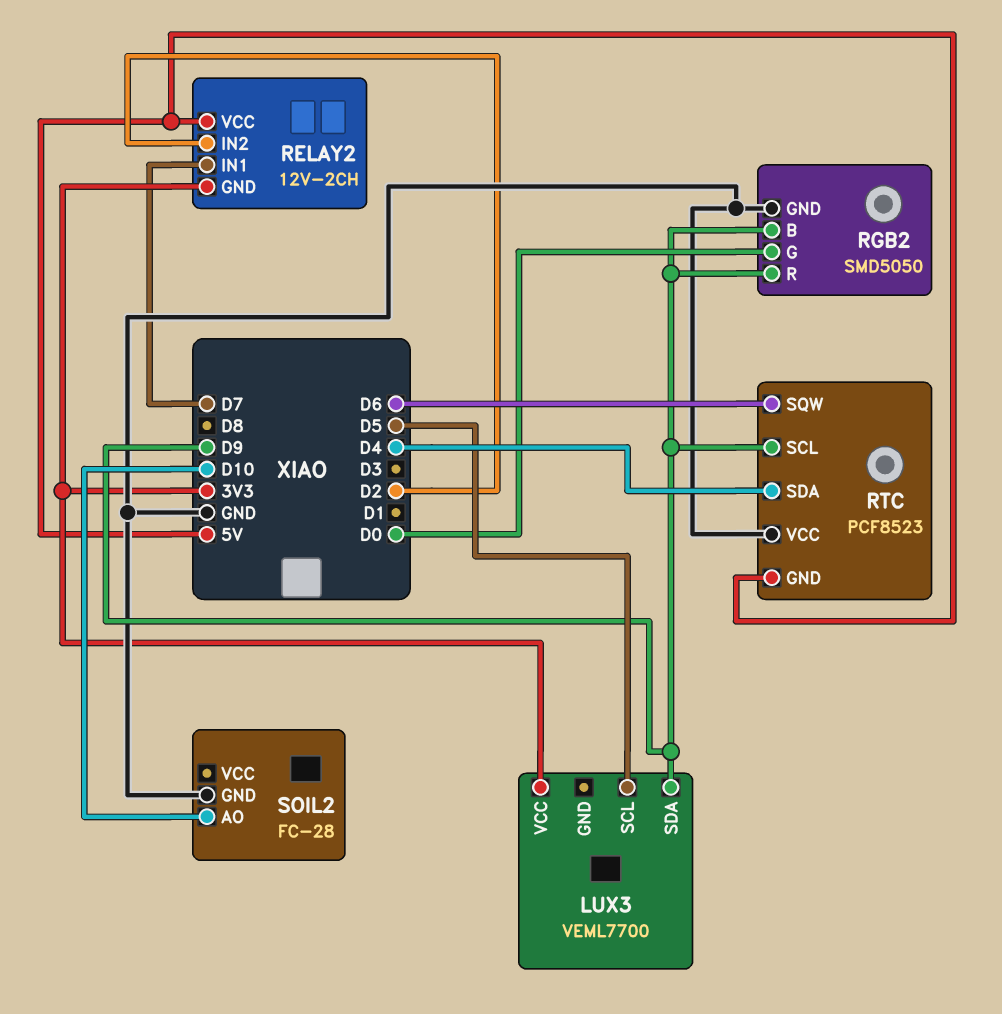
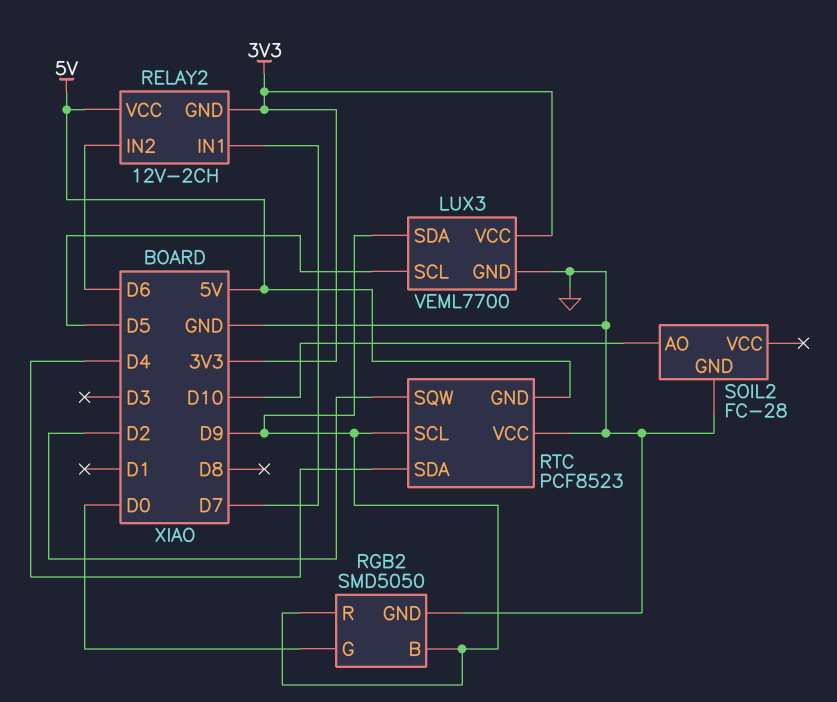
LUX3 pin GND: none -> GND
RELAY2 pin IN2: D2 -> D6
RTC pin SQW: D6 -> D2

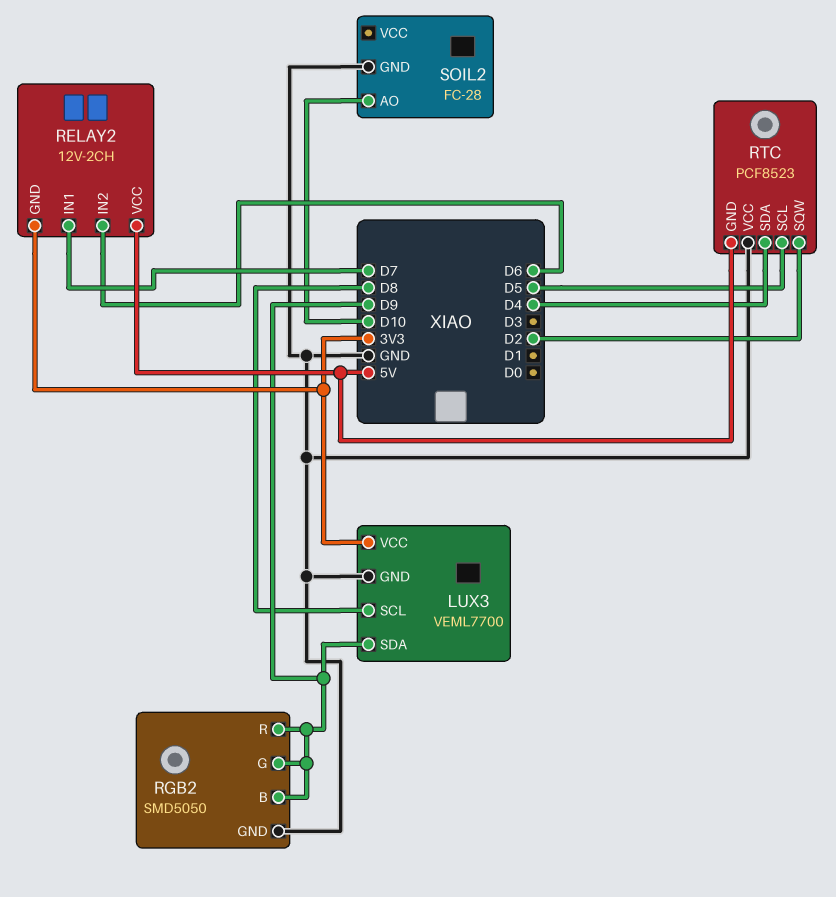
LUX3 pin SCL: D5 -> D8
RGB2 pin G: D0 -> D9
RTC pin SCL: D9 -> D5

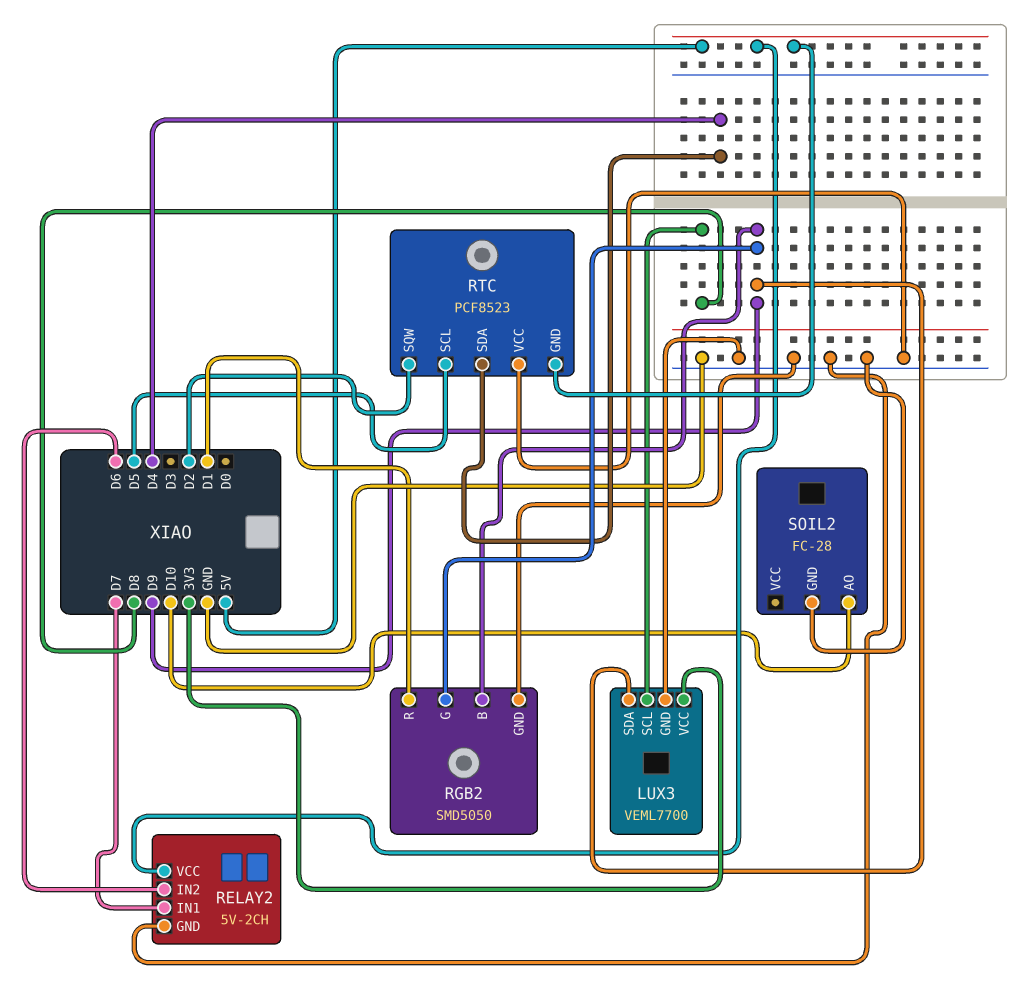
RELAY2: 12V-2CH -> 5V-2CH
RELAY2 pin GND: 3V3 -> GND
RGB2 pin R: D9 -> D1

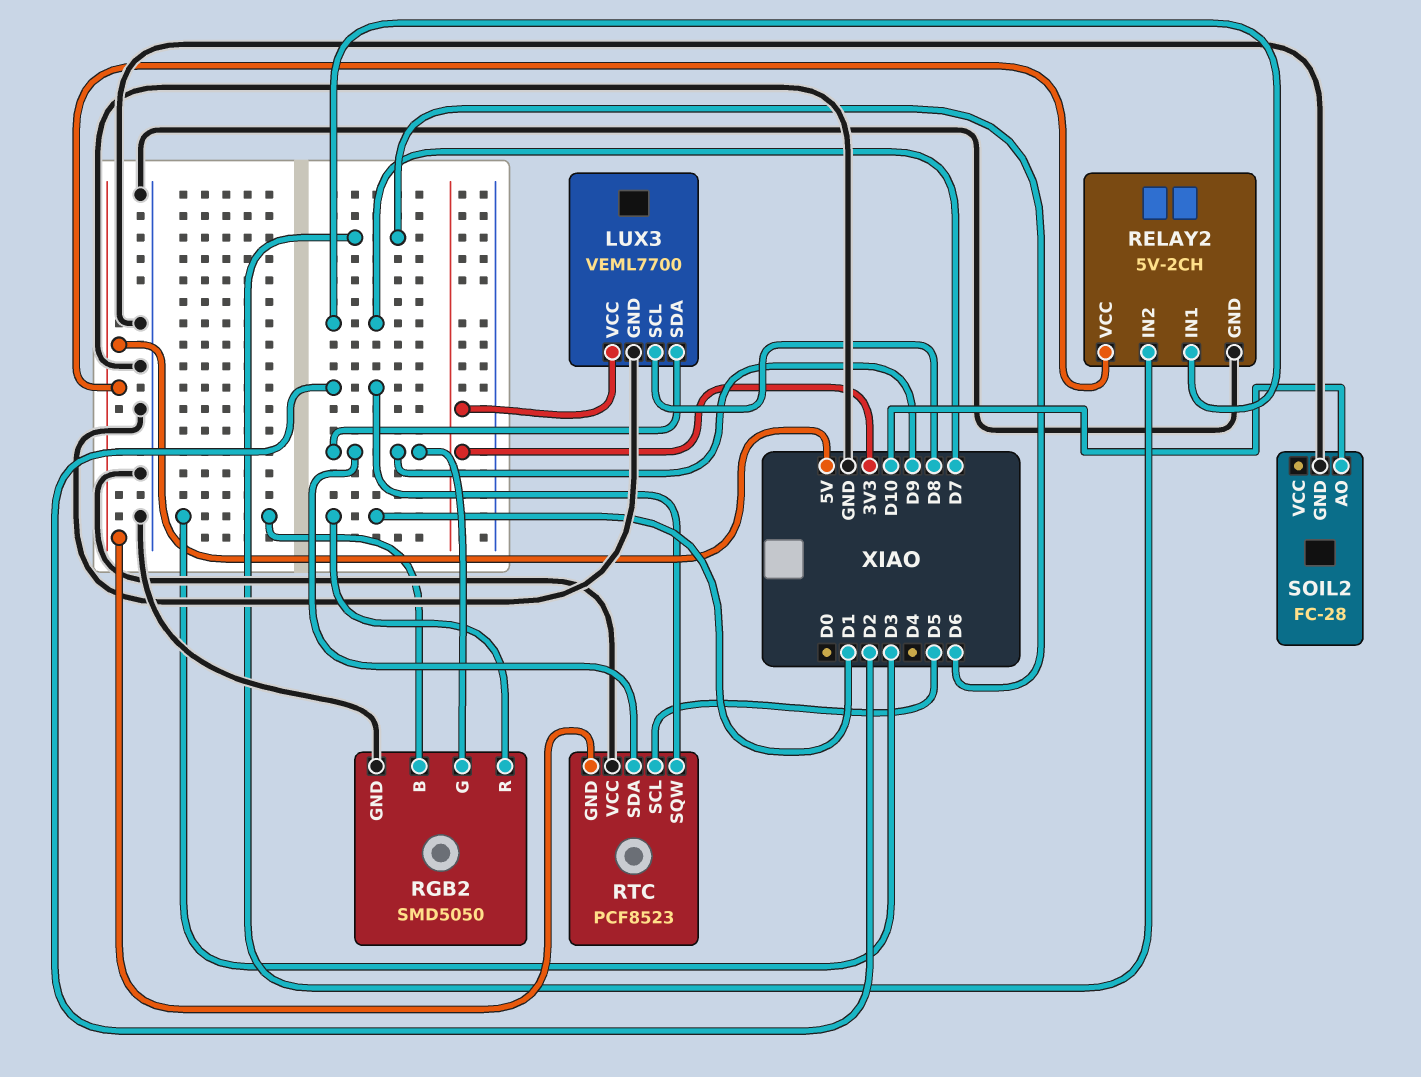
RGB2 pin B: D9 -> D3
RTC pin SDA: D4 -> D9

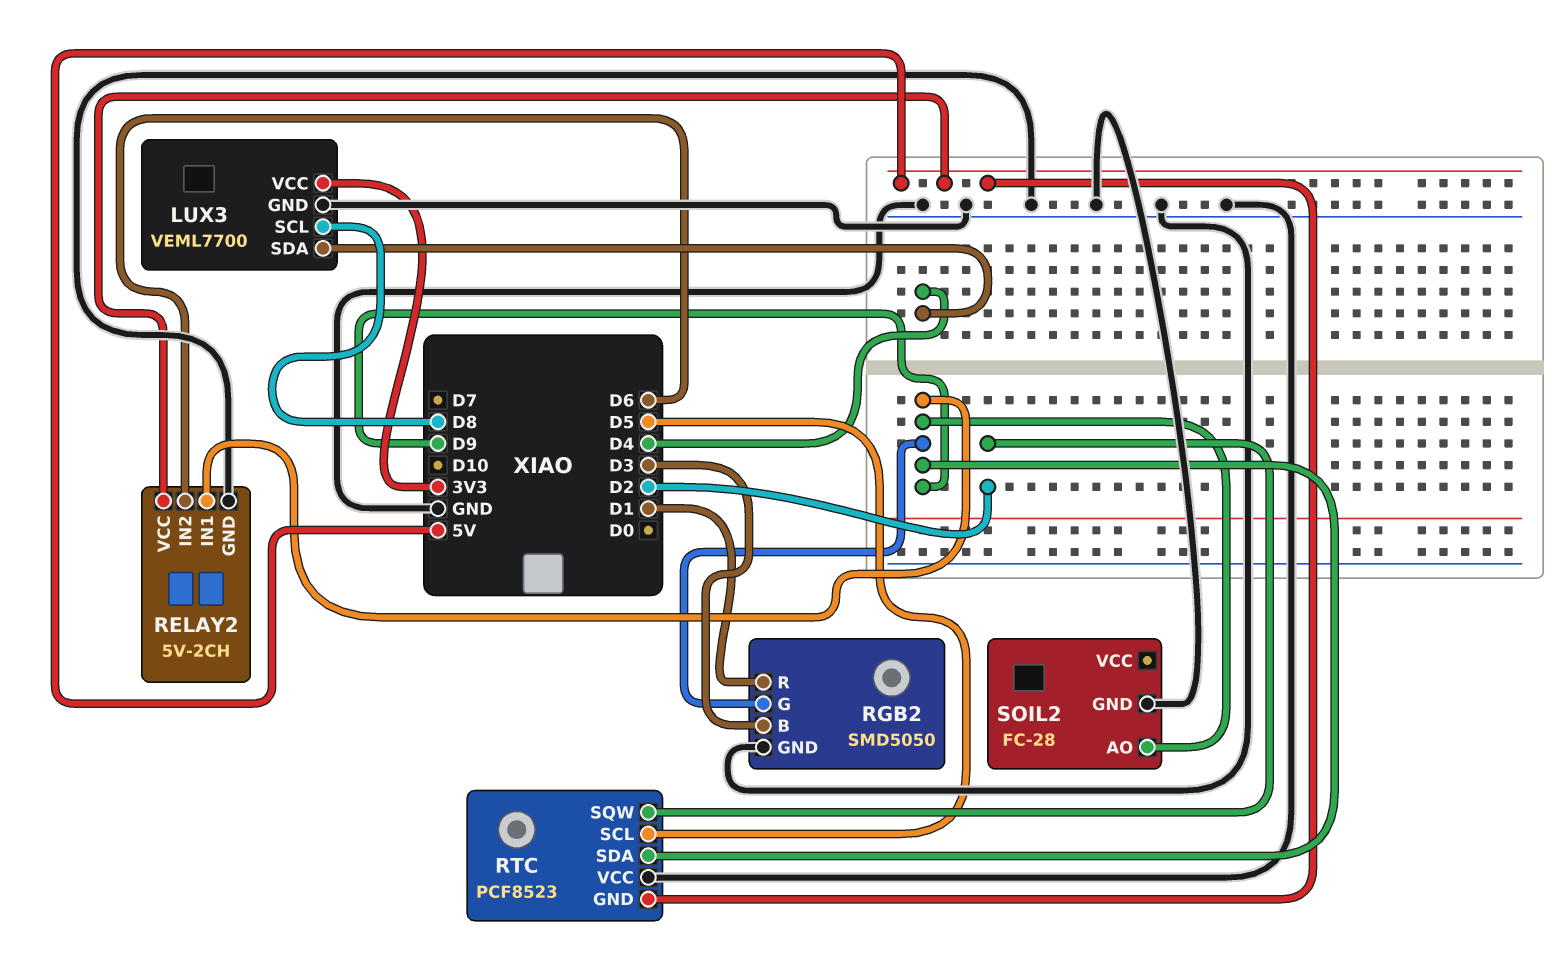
LUX3 pin SDA: D9 -> D4
RELAY2 pin IN1: D7 -> D9
SOIL2 pin AO: D10 -> D9

